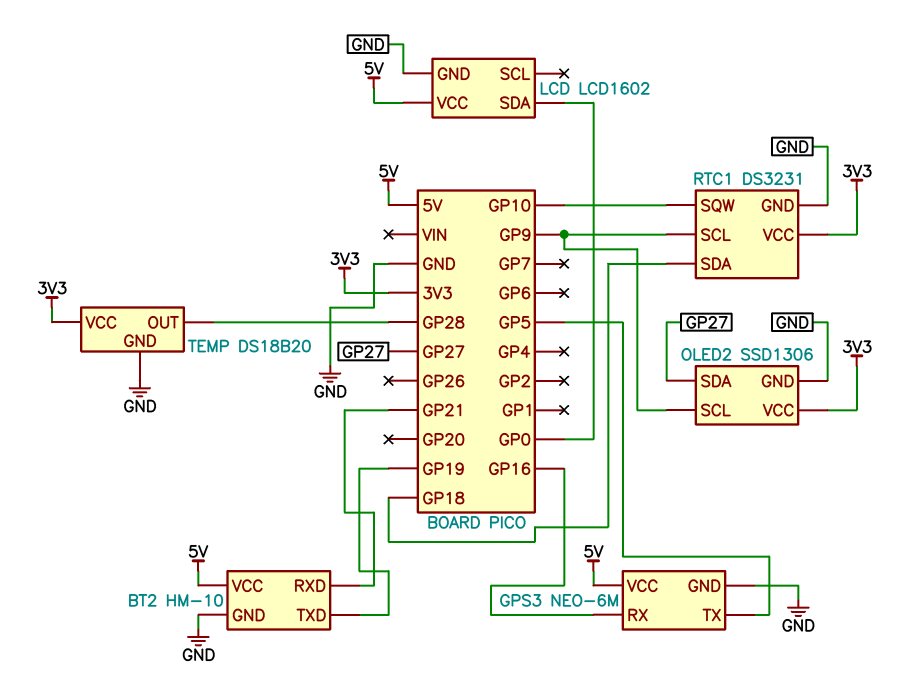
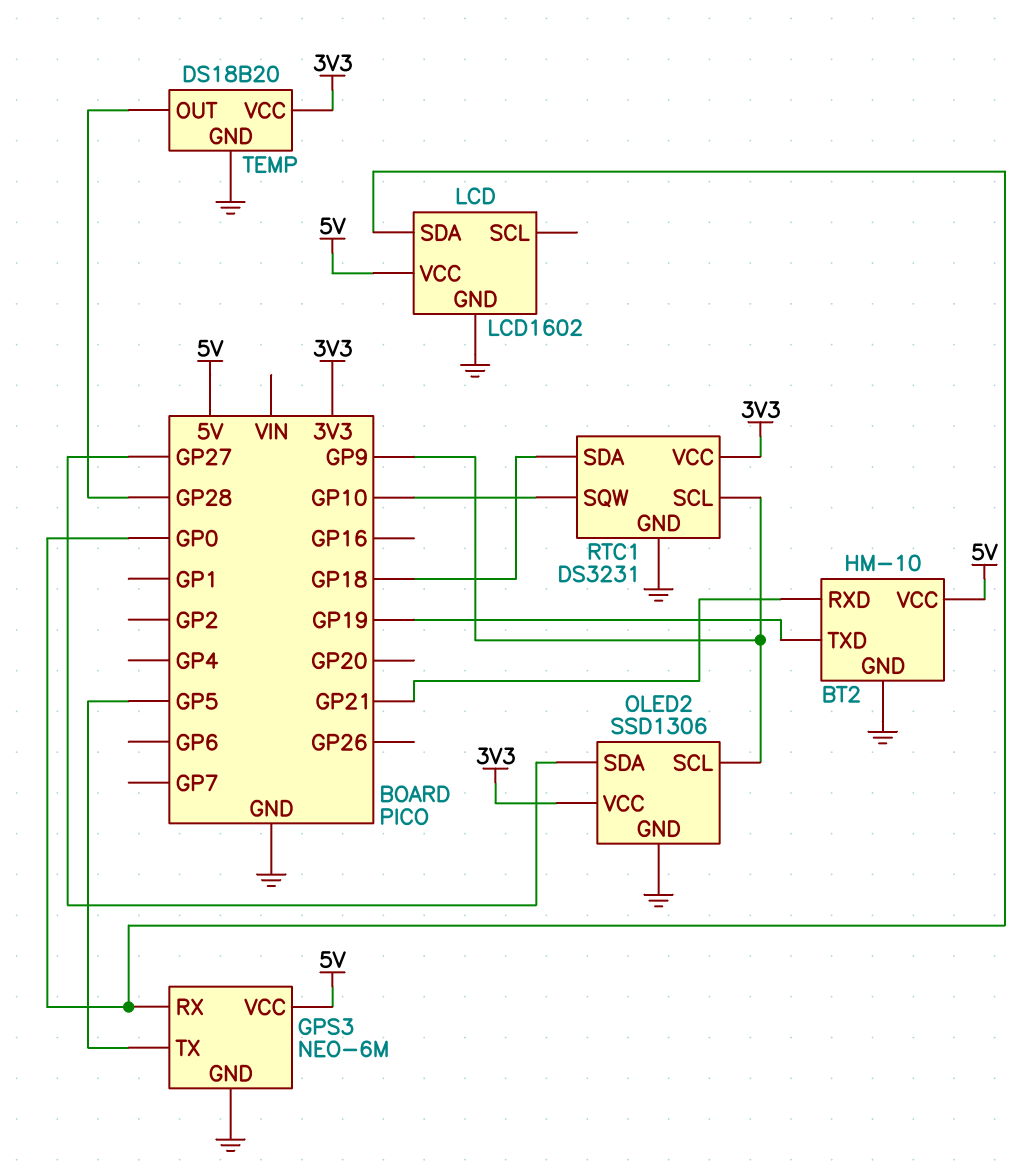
GPS3 pin RX: GP16 -> GP0

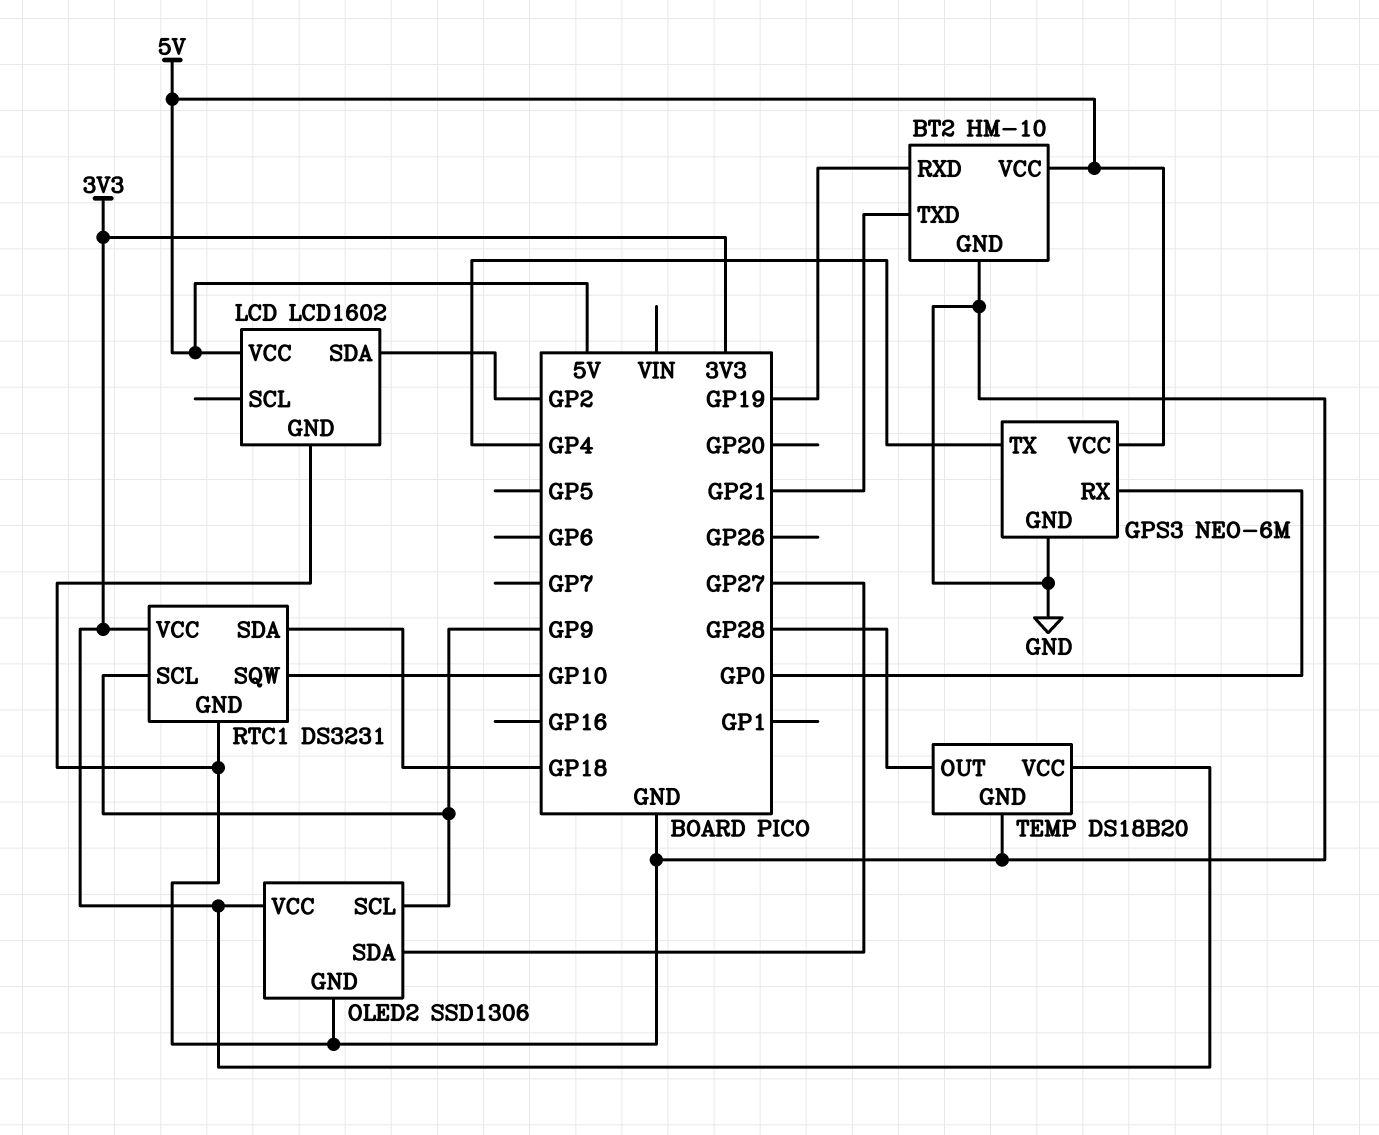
BT2 pin RXD: GP21 -> GP19
BT2 pin TXD: GP19 -> GP21
GPS3 pin TX: GP5 -> GP4
LCD pin SDA: GP0 -> GP2

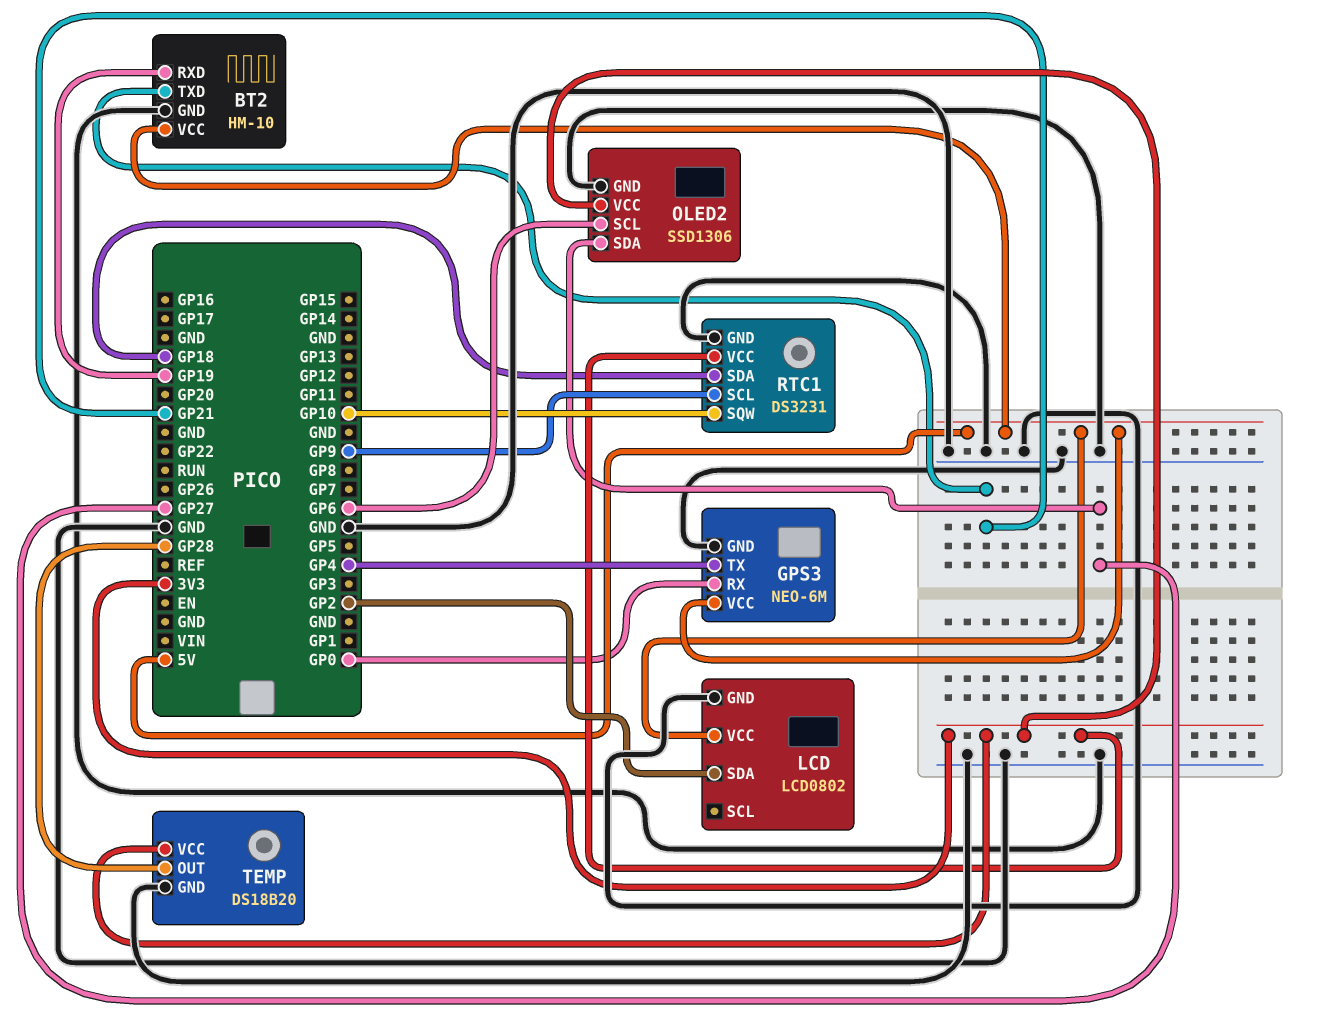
LCD: LCD1602 -> LCD0802
OLED2 pin SCL: GP9 -> GP6

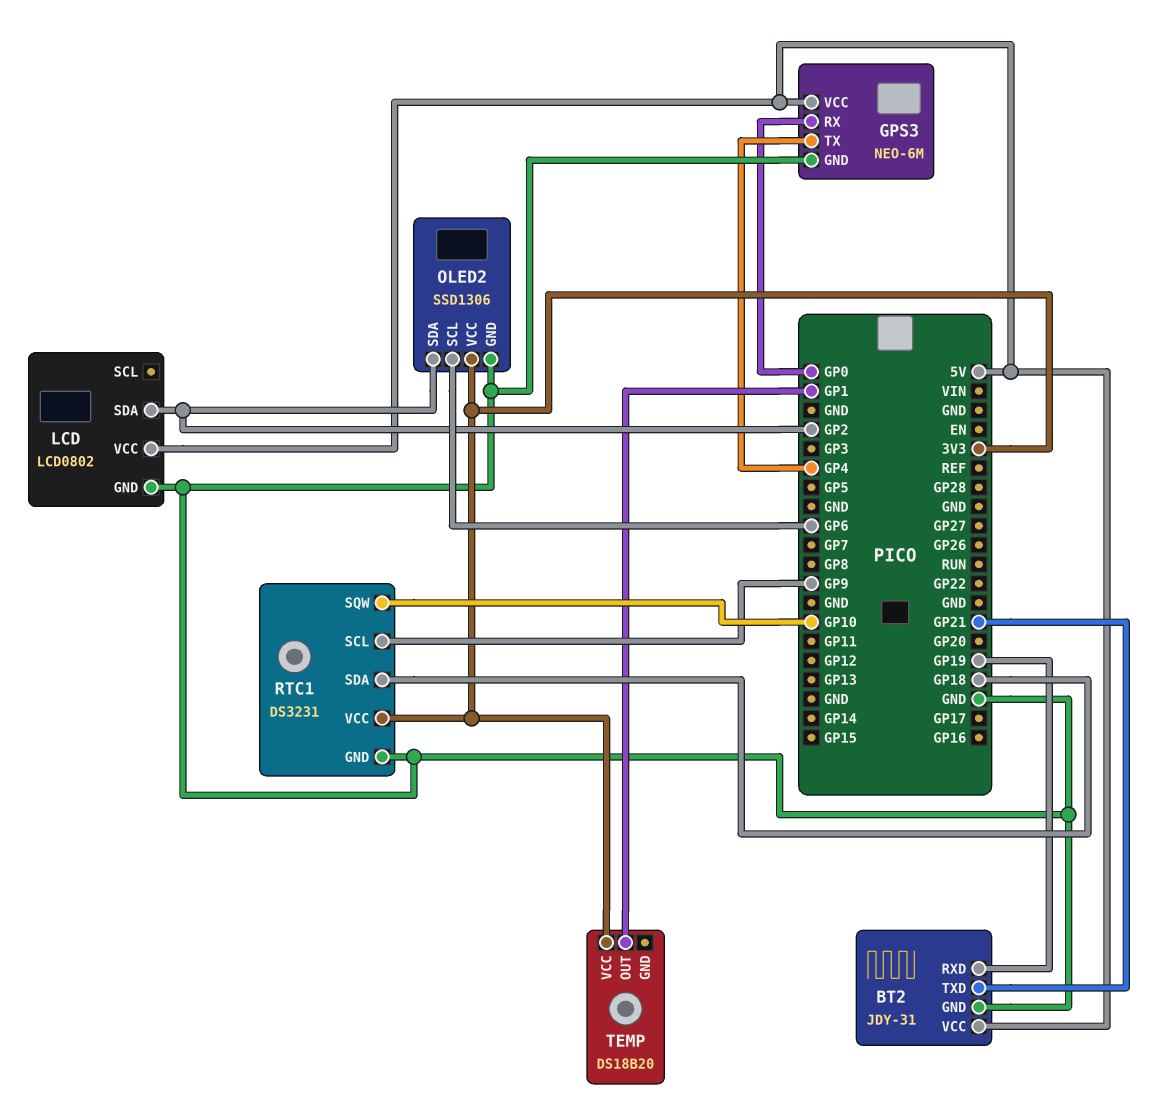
BT2: HM-10 -> JDY-31
OLED2 pin SDA: GP27 -> GP2
TEMP pin GND: GND -> none
TEMP pin OUT: GP28 -> GP1

